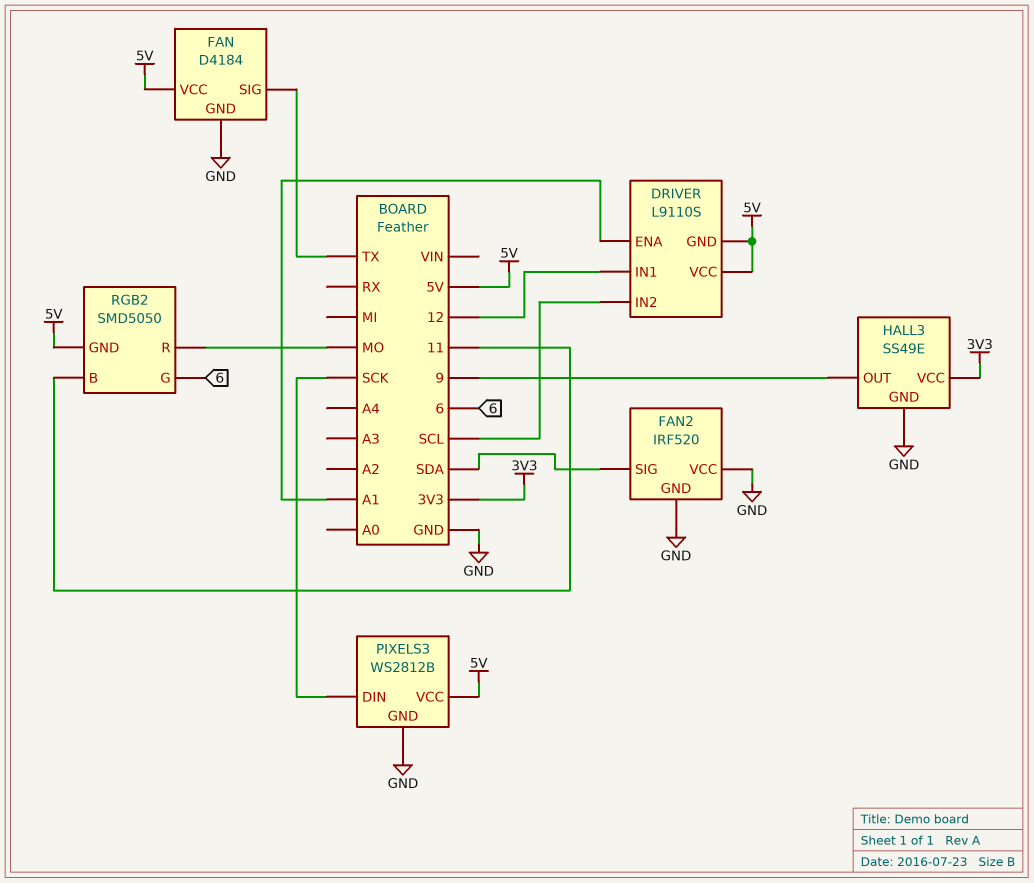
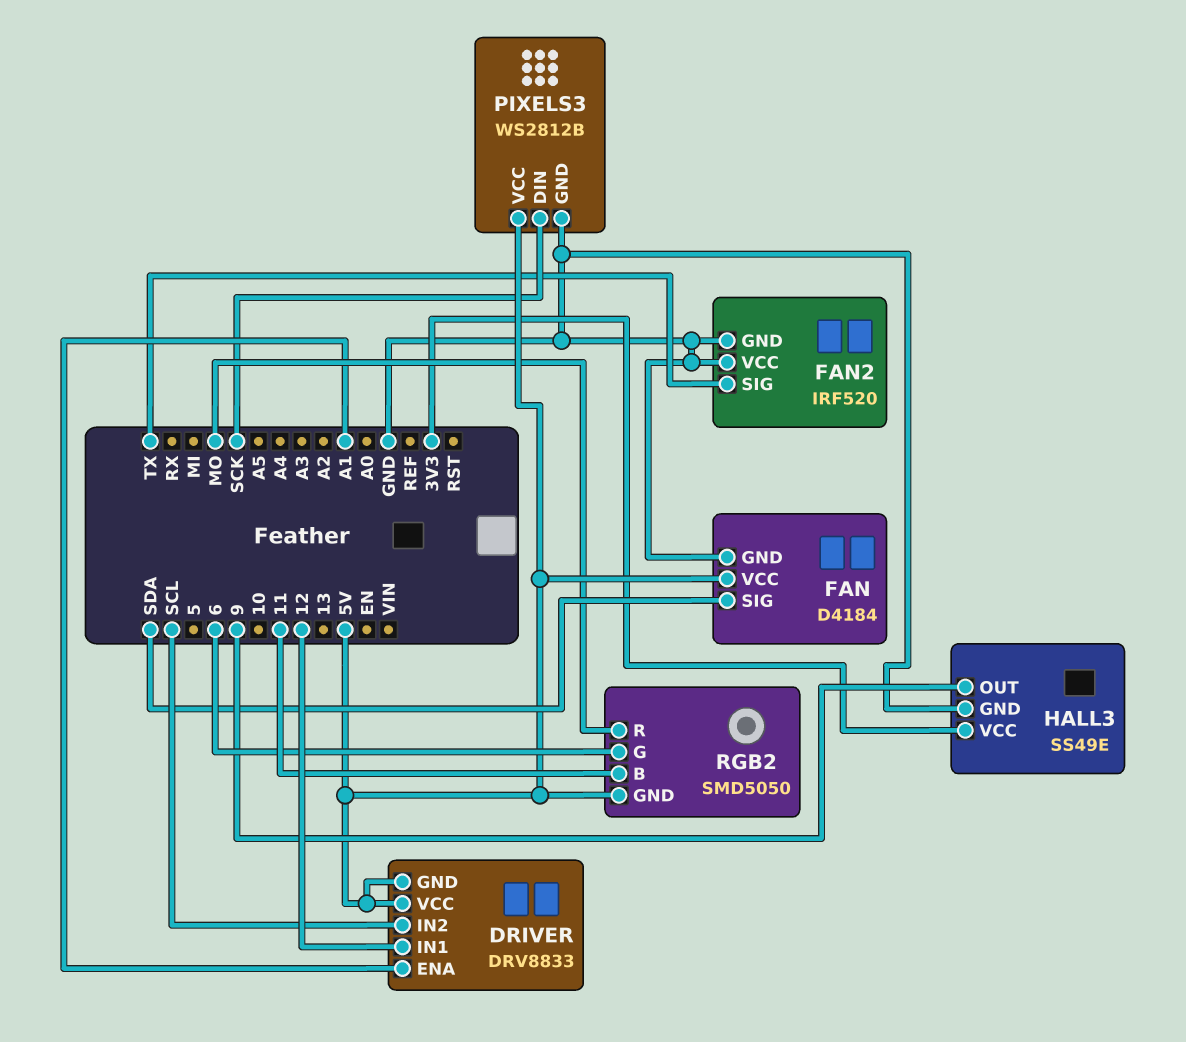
DRIVER: L9110S -> DRV8833
FAN pin SIG: TX -> SDA
FAN2 pin SIG: SDA -> TX

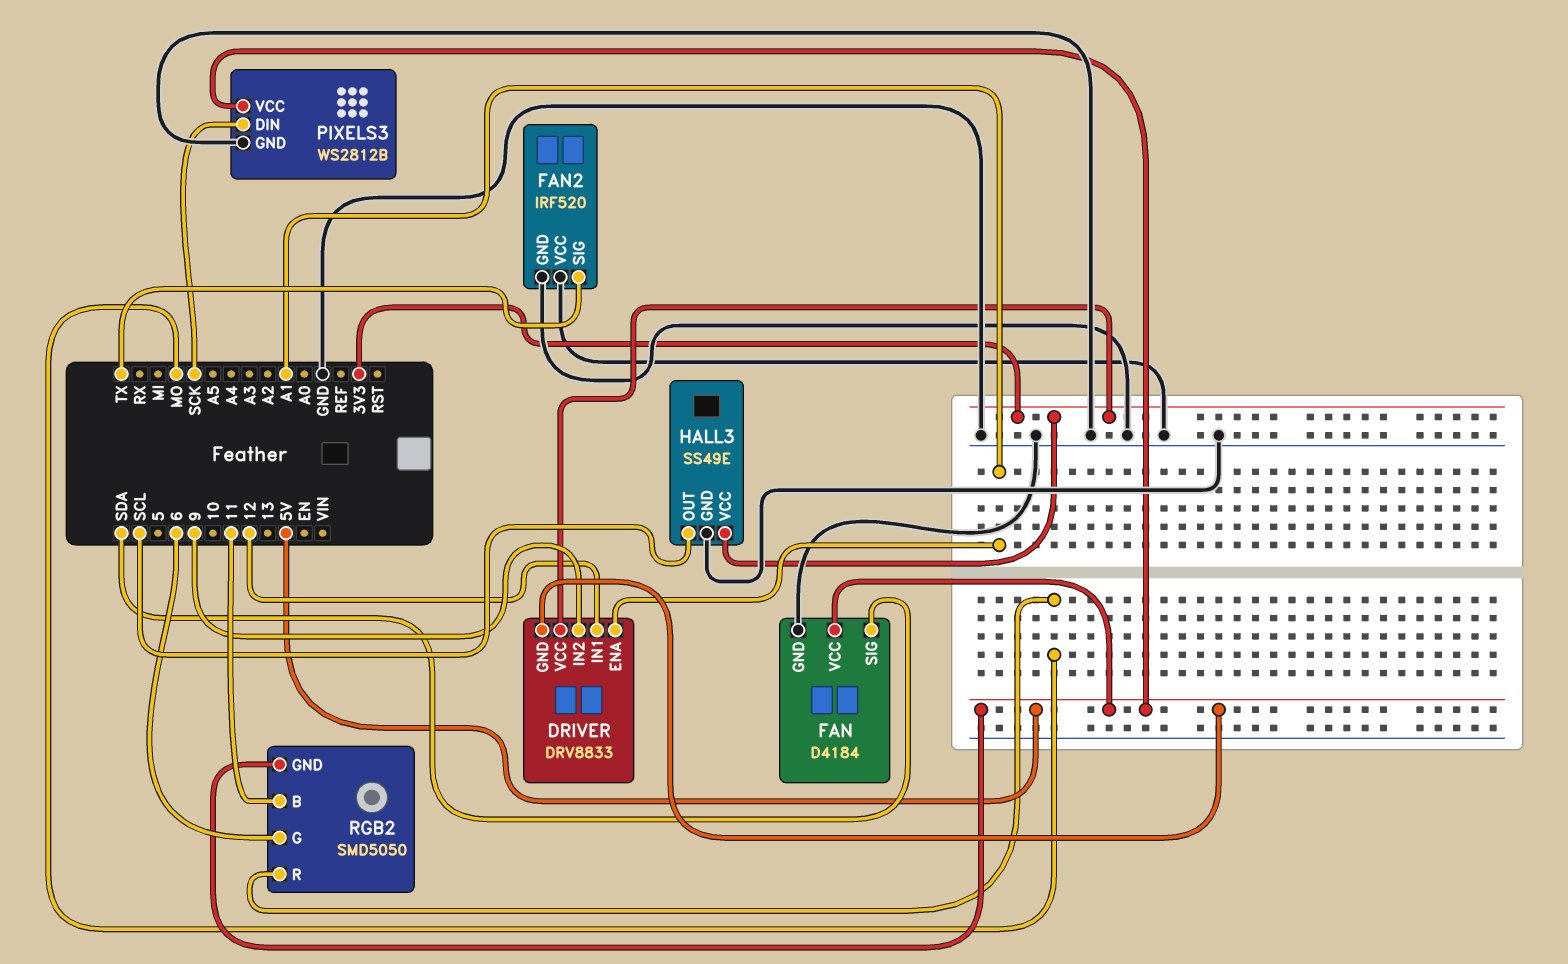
DRIVER pin IN2: SCL -> 9
DRIVER pin VCC: 5V -> 3V3
HALL3 pin OUT: 9 -> SCL

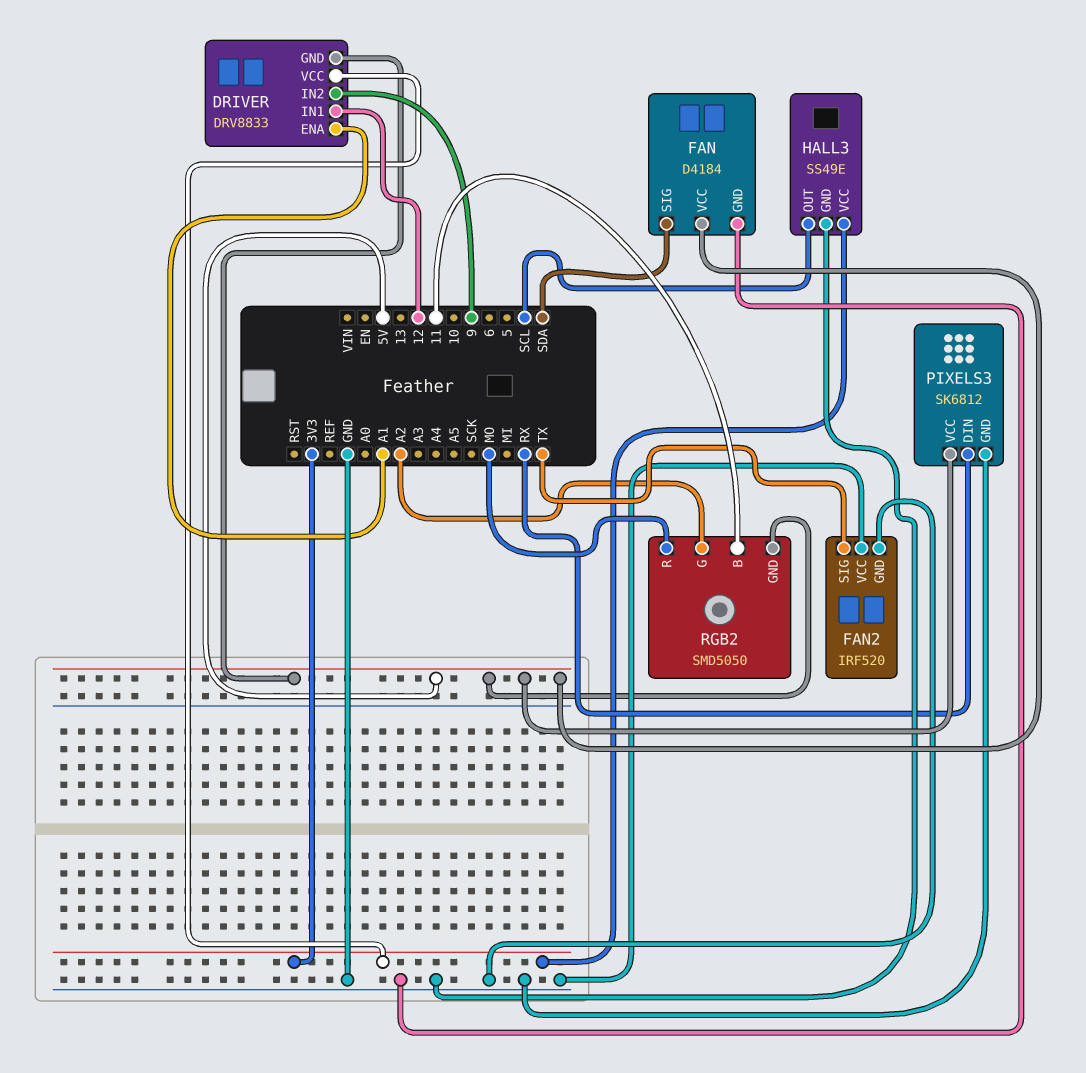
PIXELS3: WS2812B -> SK6812
PIXELS3 pin DIN: SCK -> RX
RGB2 pin G: 6 -> A2

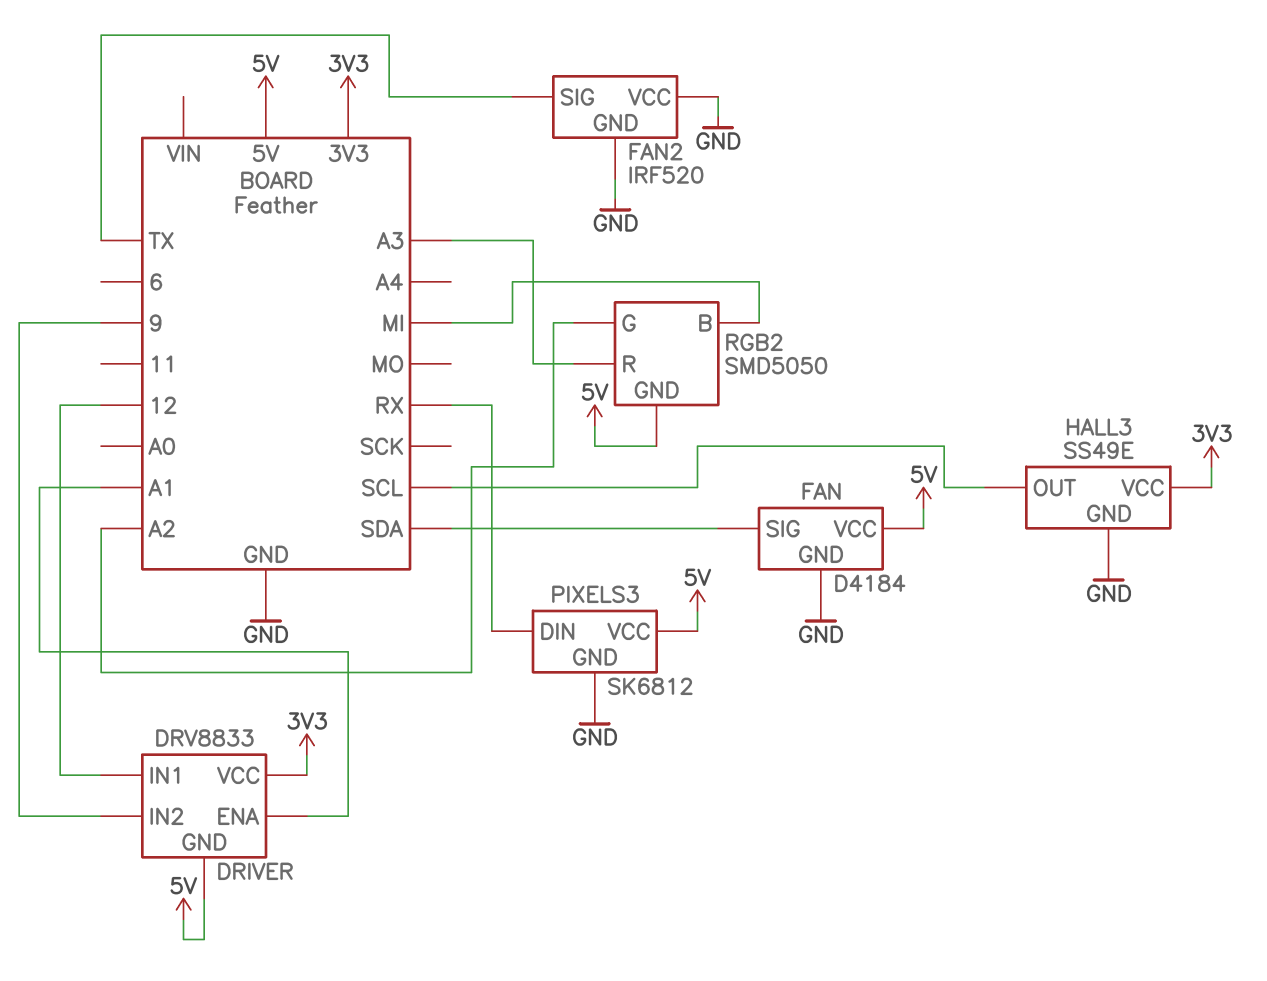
RGB2 pin B: 11 -> MI
RGB2 pin R: MO -> A3

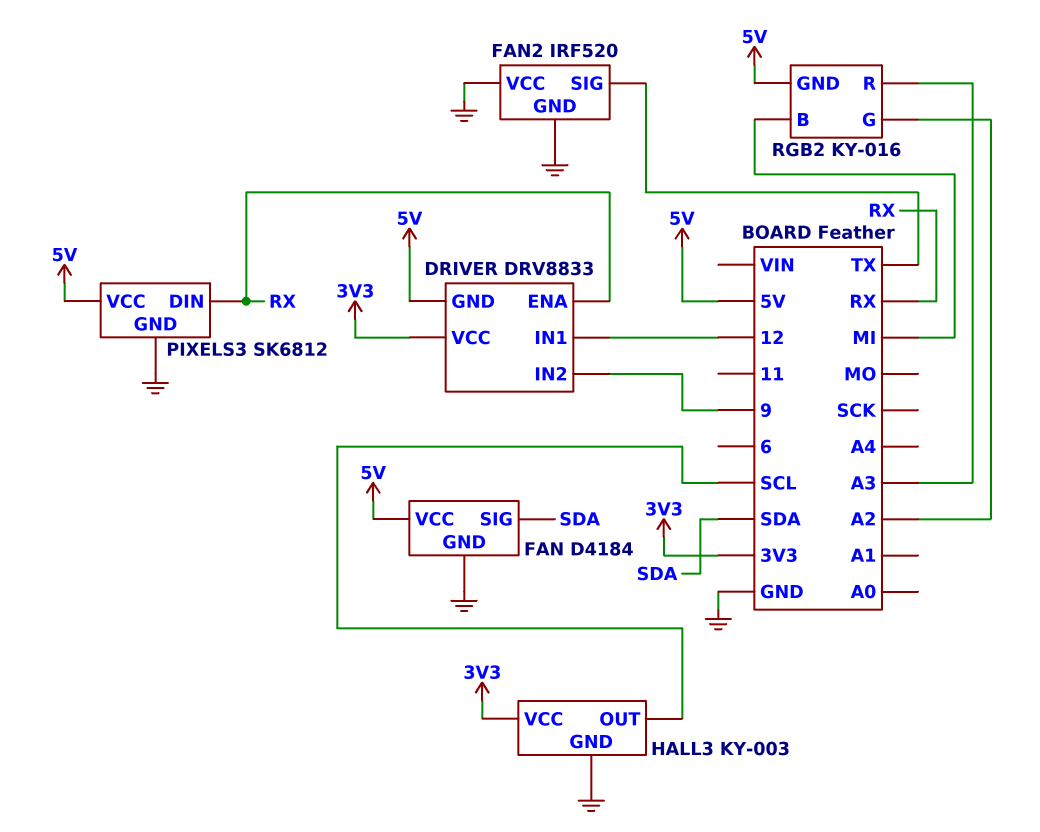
DRIVER pin ENA: A1 -> RX
HALL3: SS49E -> KY-003
RGB2: SMD5050 -> KY-016

